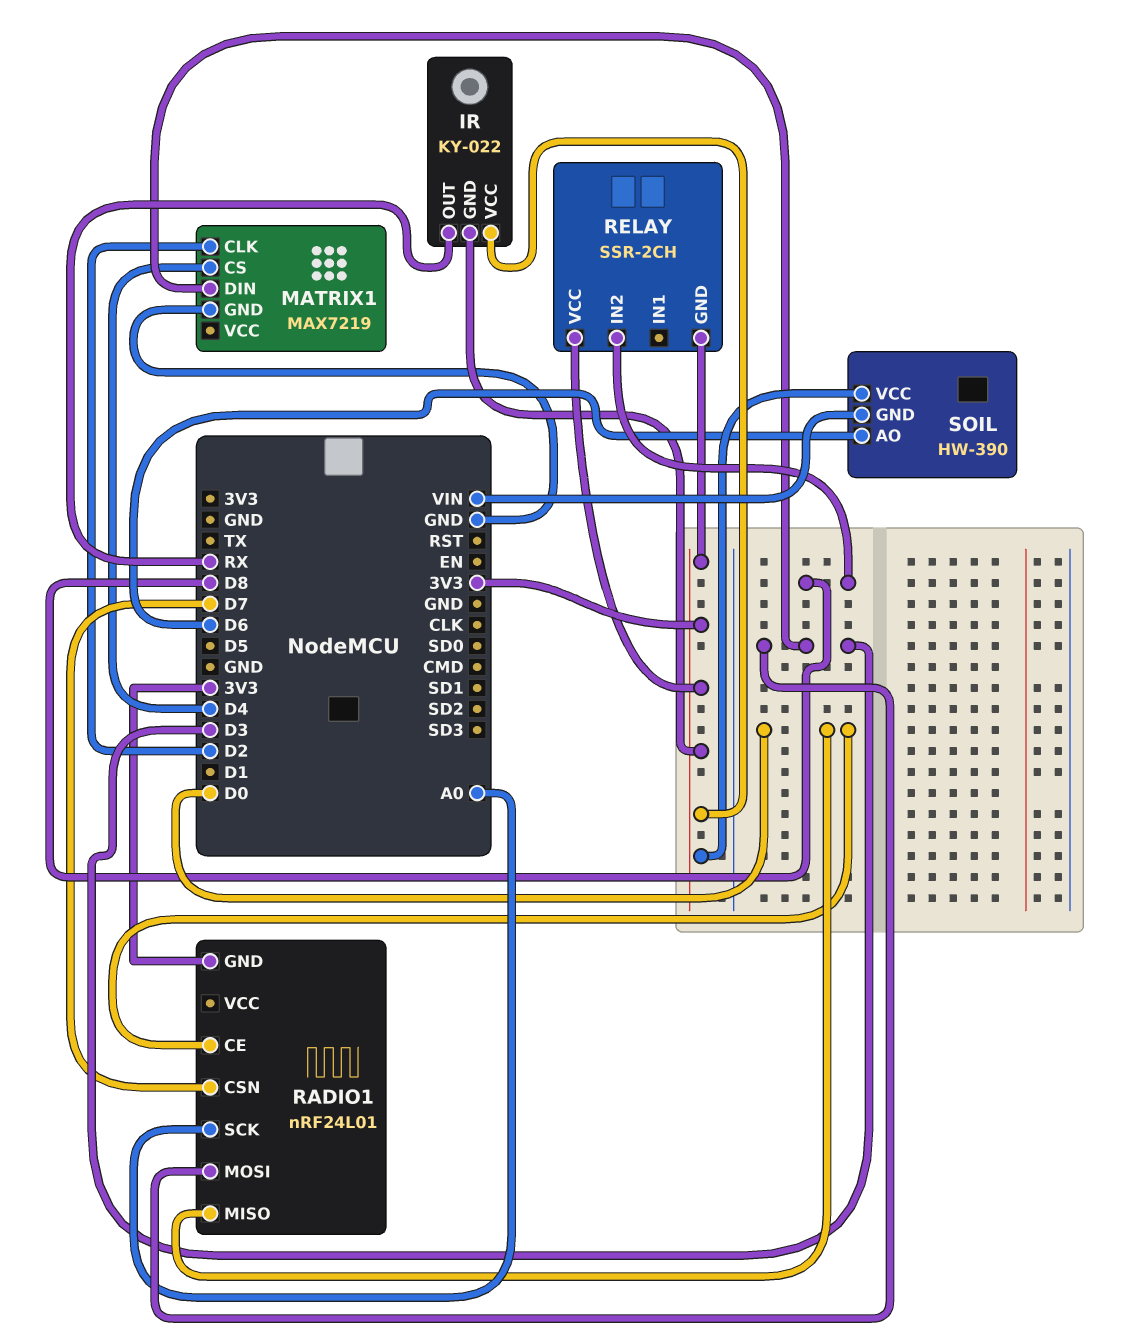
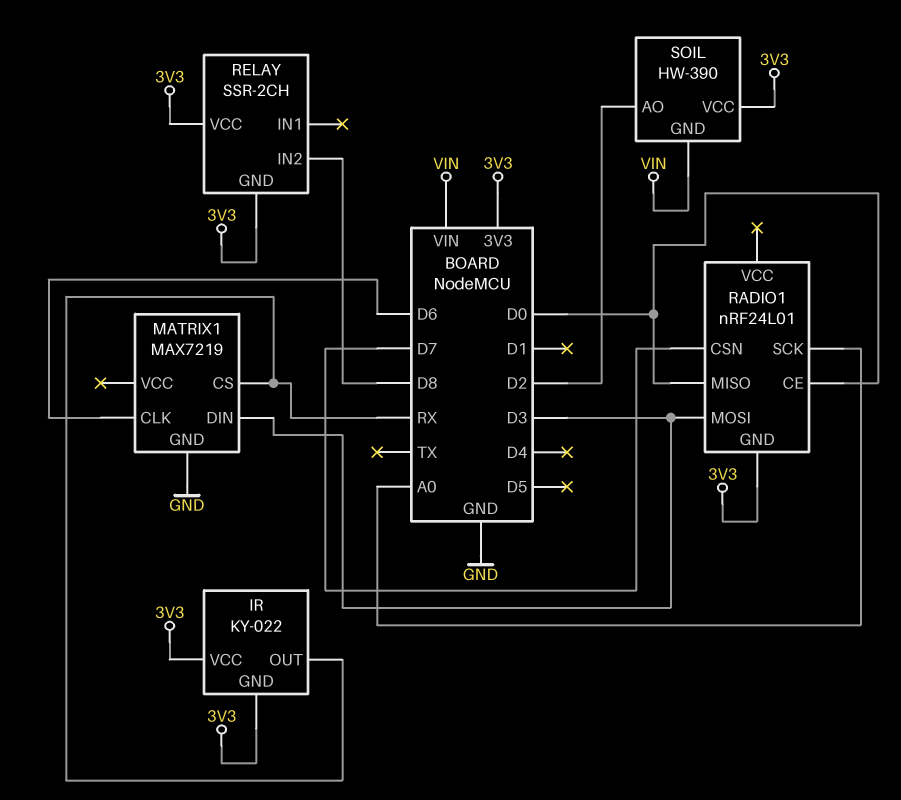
MATRIX1 pin CLK: D2 -> D6
MATRIX1 pin CS: D4 -> RX
SOIL pin AO: D6 -> D2

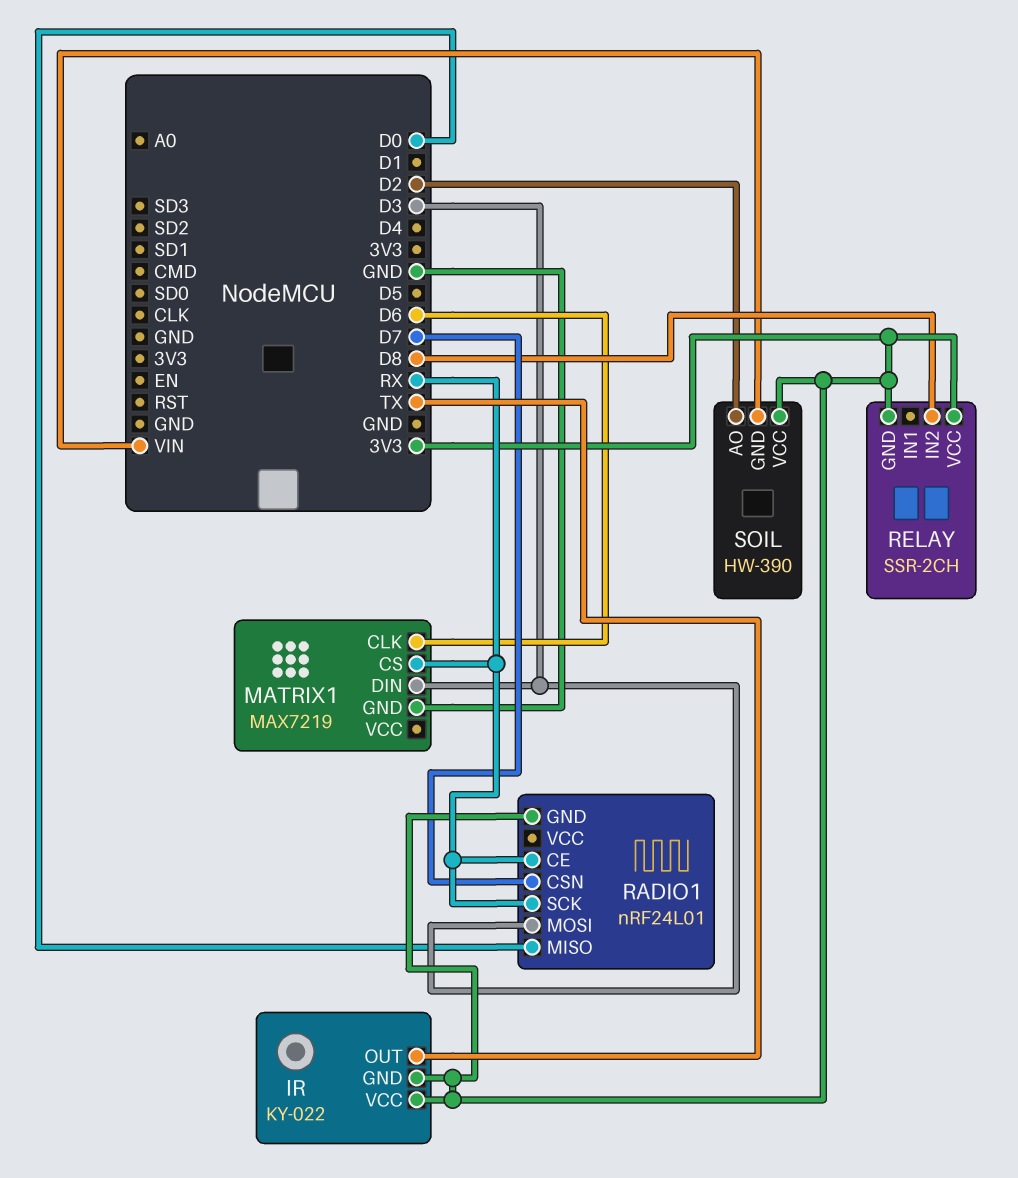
IR pin OUT: RX -> TX
RADIO1 pin CE: D0 -> RX
RADIO1 pin SCK: A0 -> RX

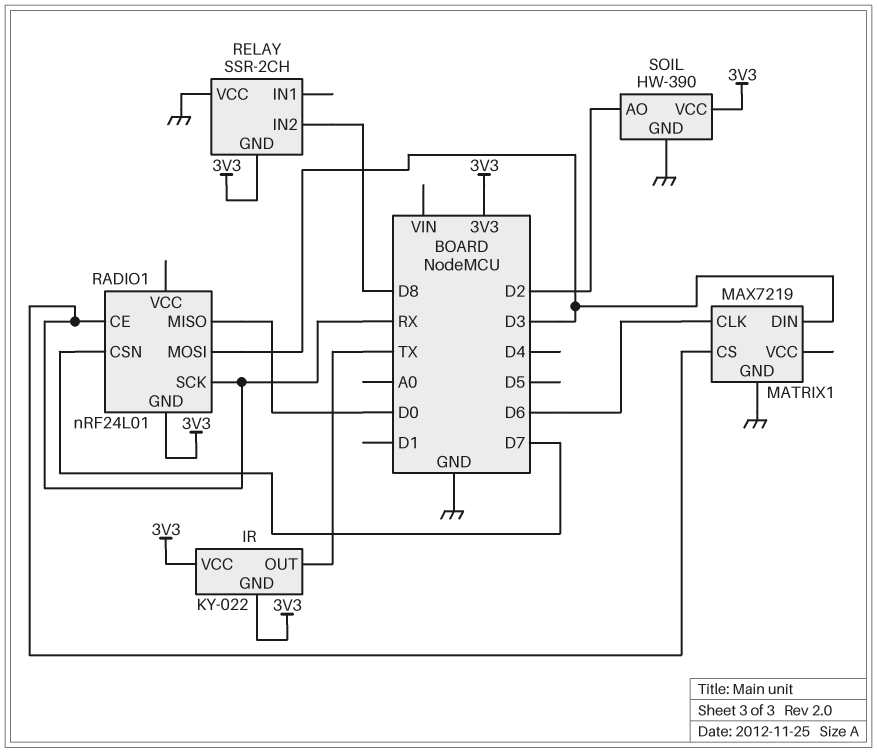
RELAY pin VCC: 3V3 -> GND
SOIL pin GND: VIN -> GND

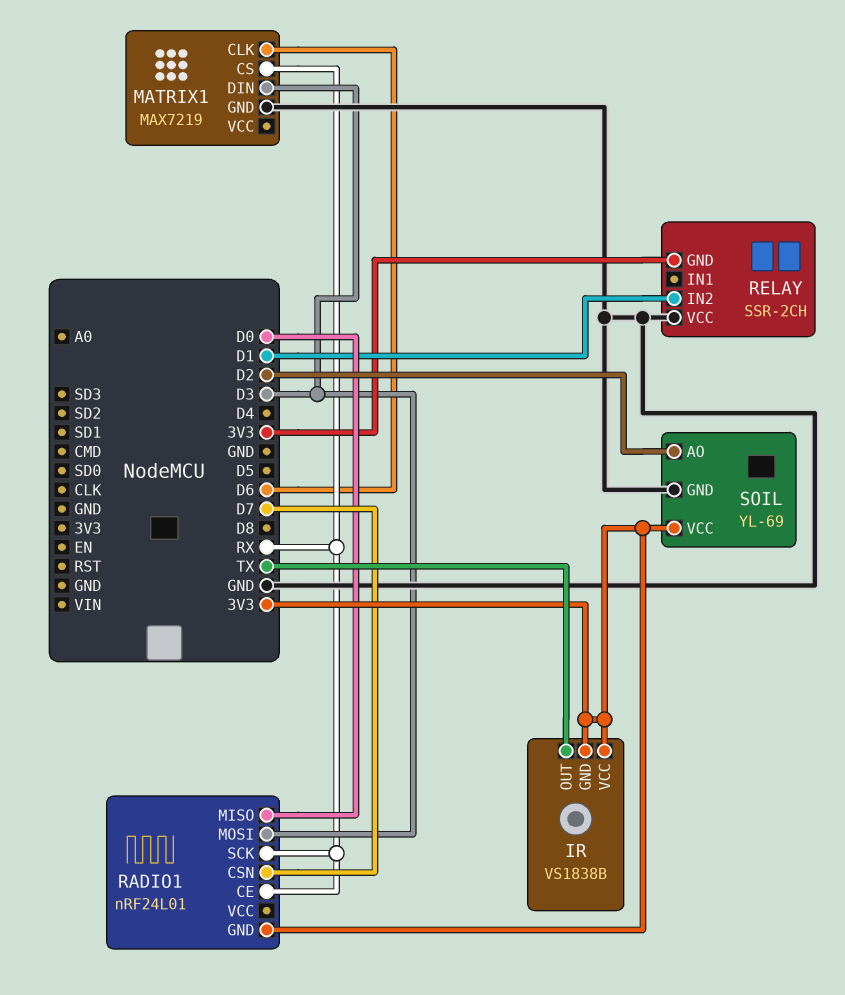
IR: KY-022 -> VS1838B
RELAY pin IN2: D8 -> D1
SOIL: HW-390 -> YL-69

